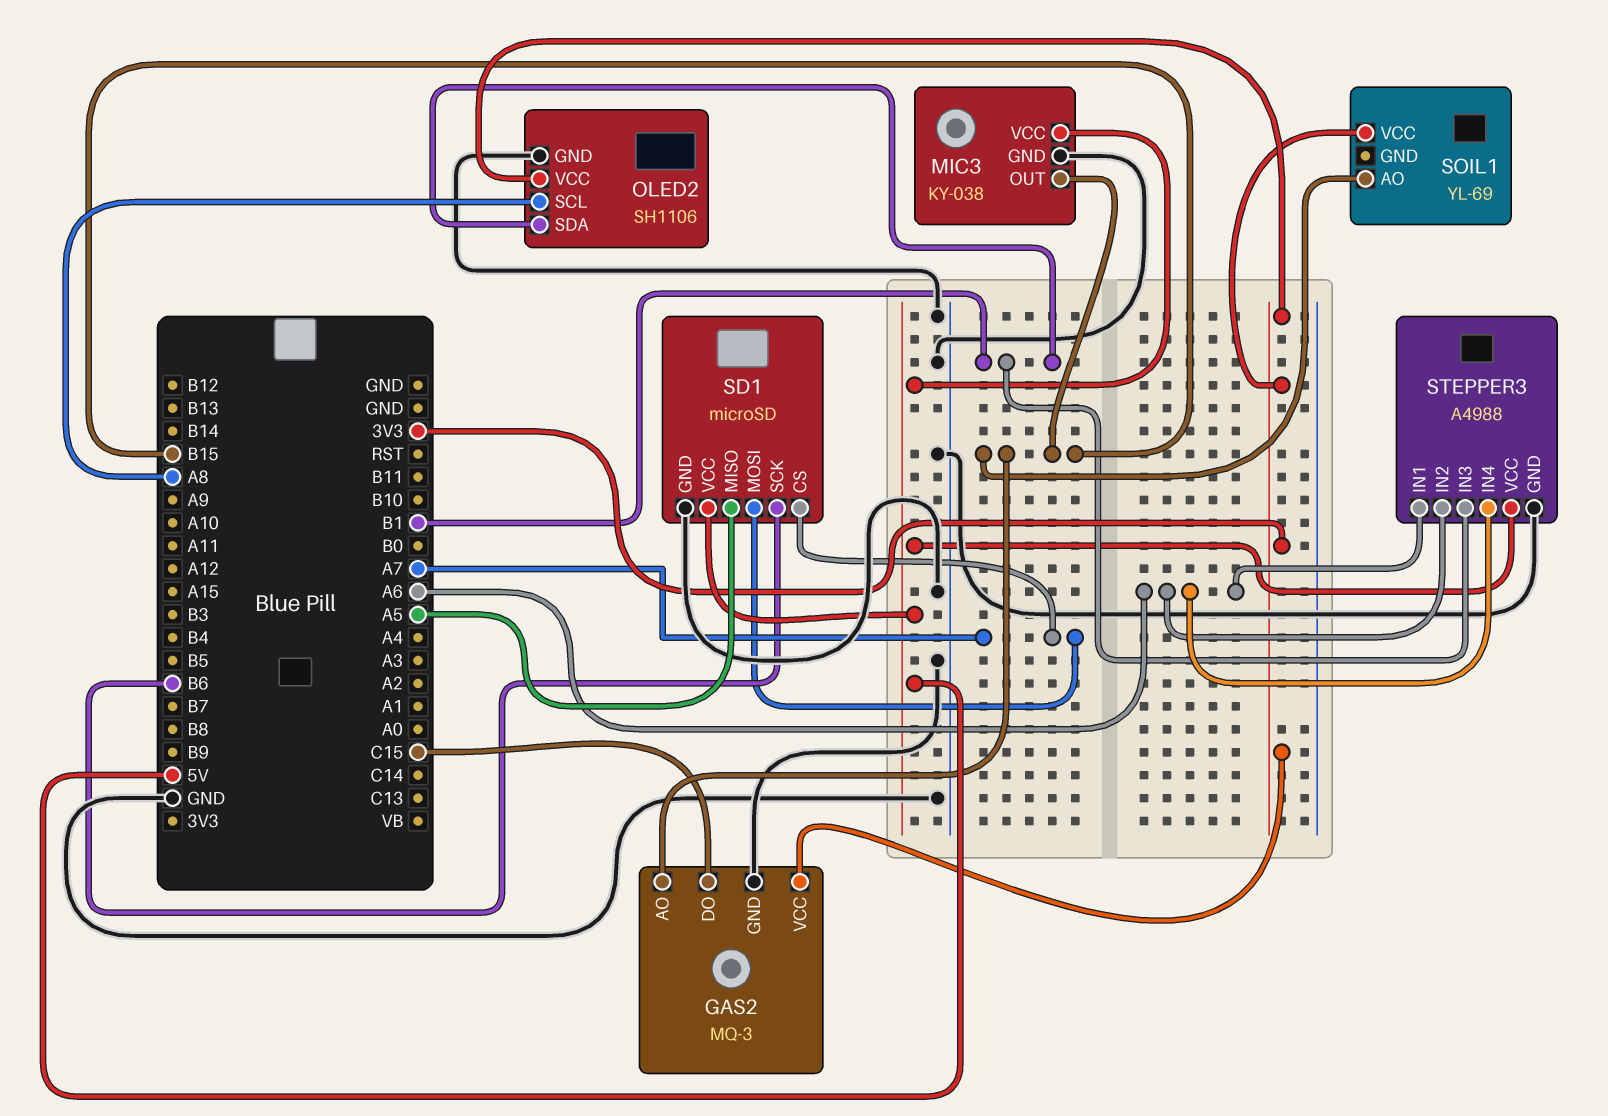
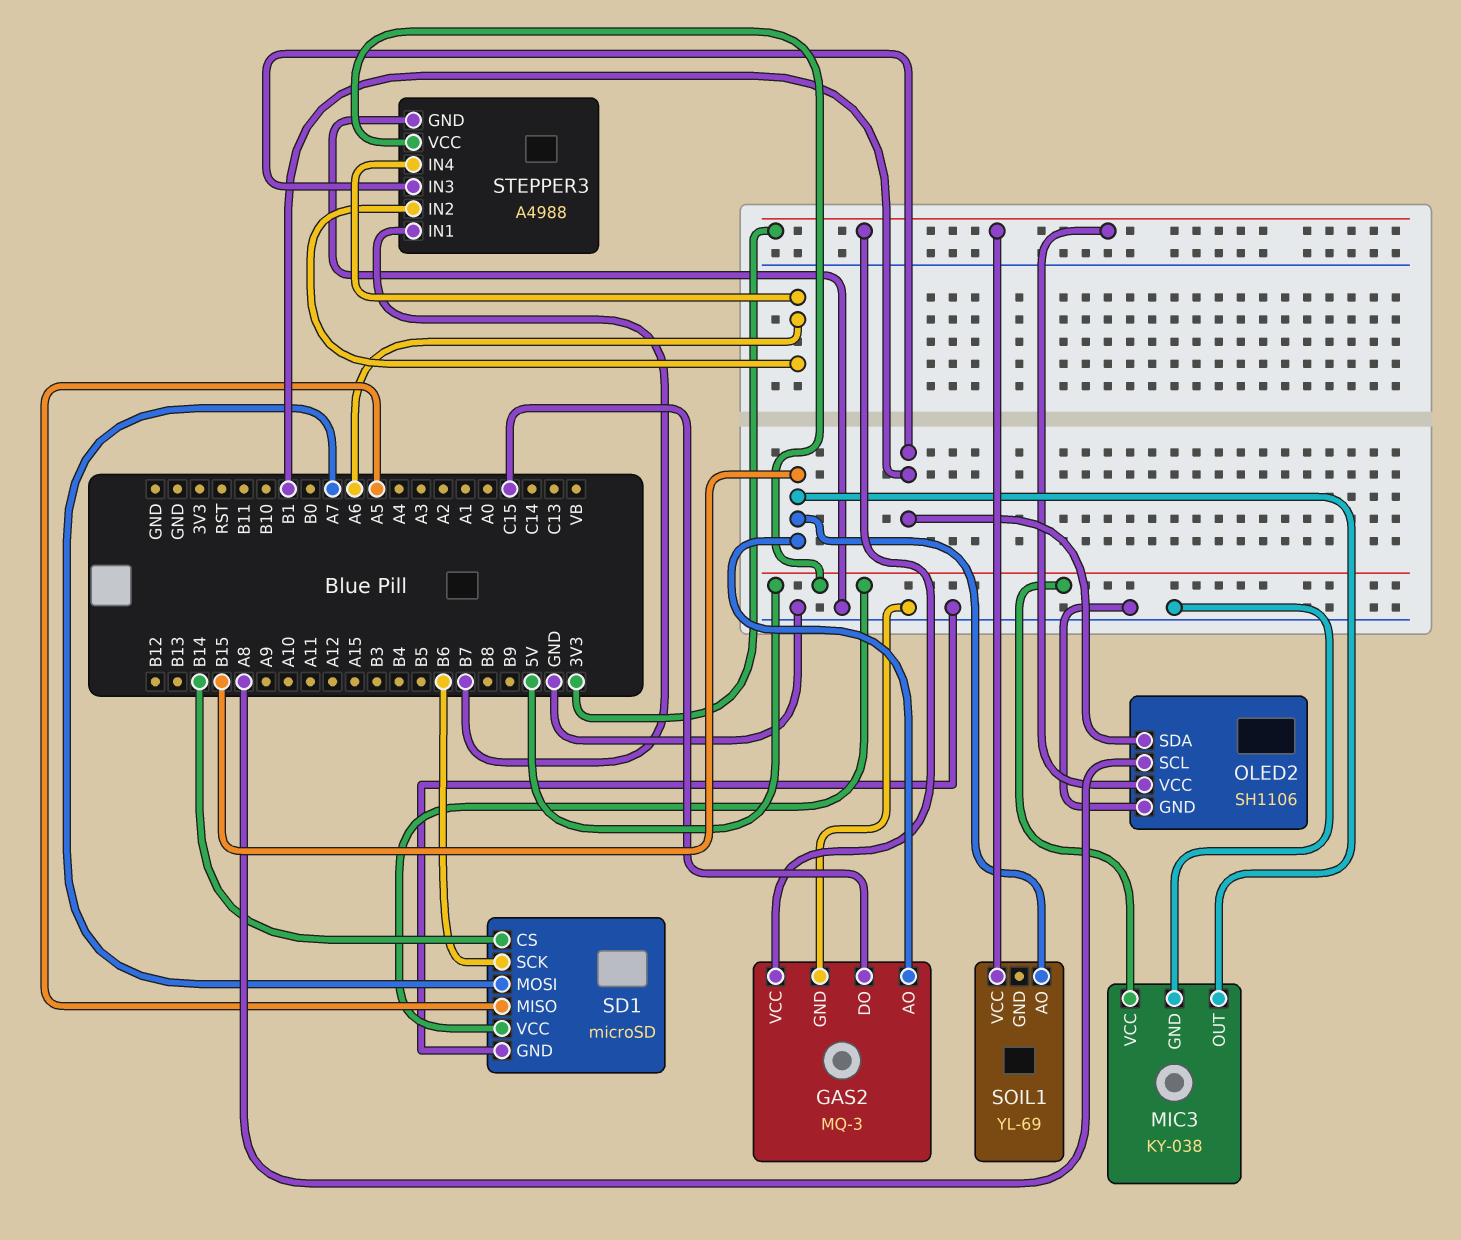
SD1 pin CS: A7 -> B14
STEPPER3 pin IN1: A6 -> B7

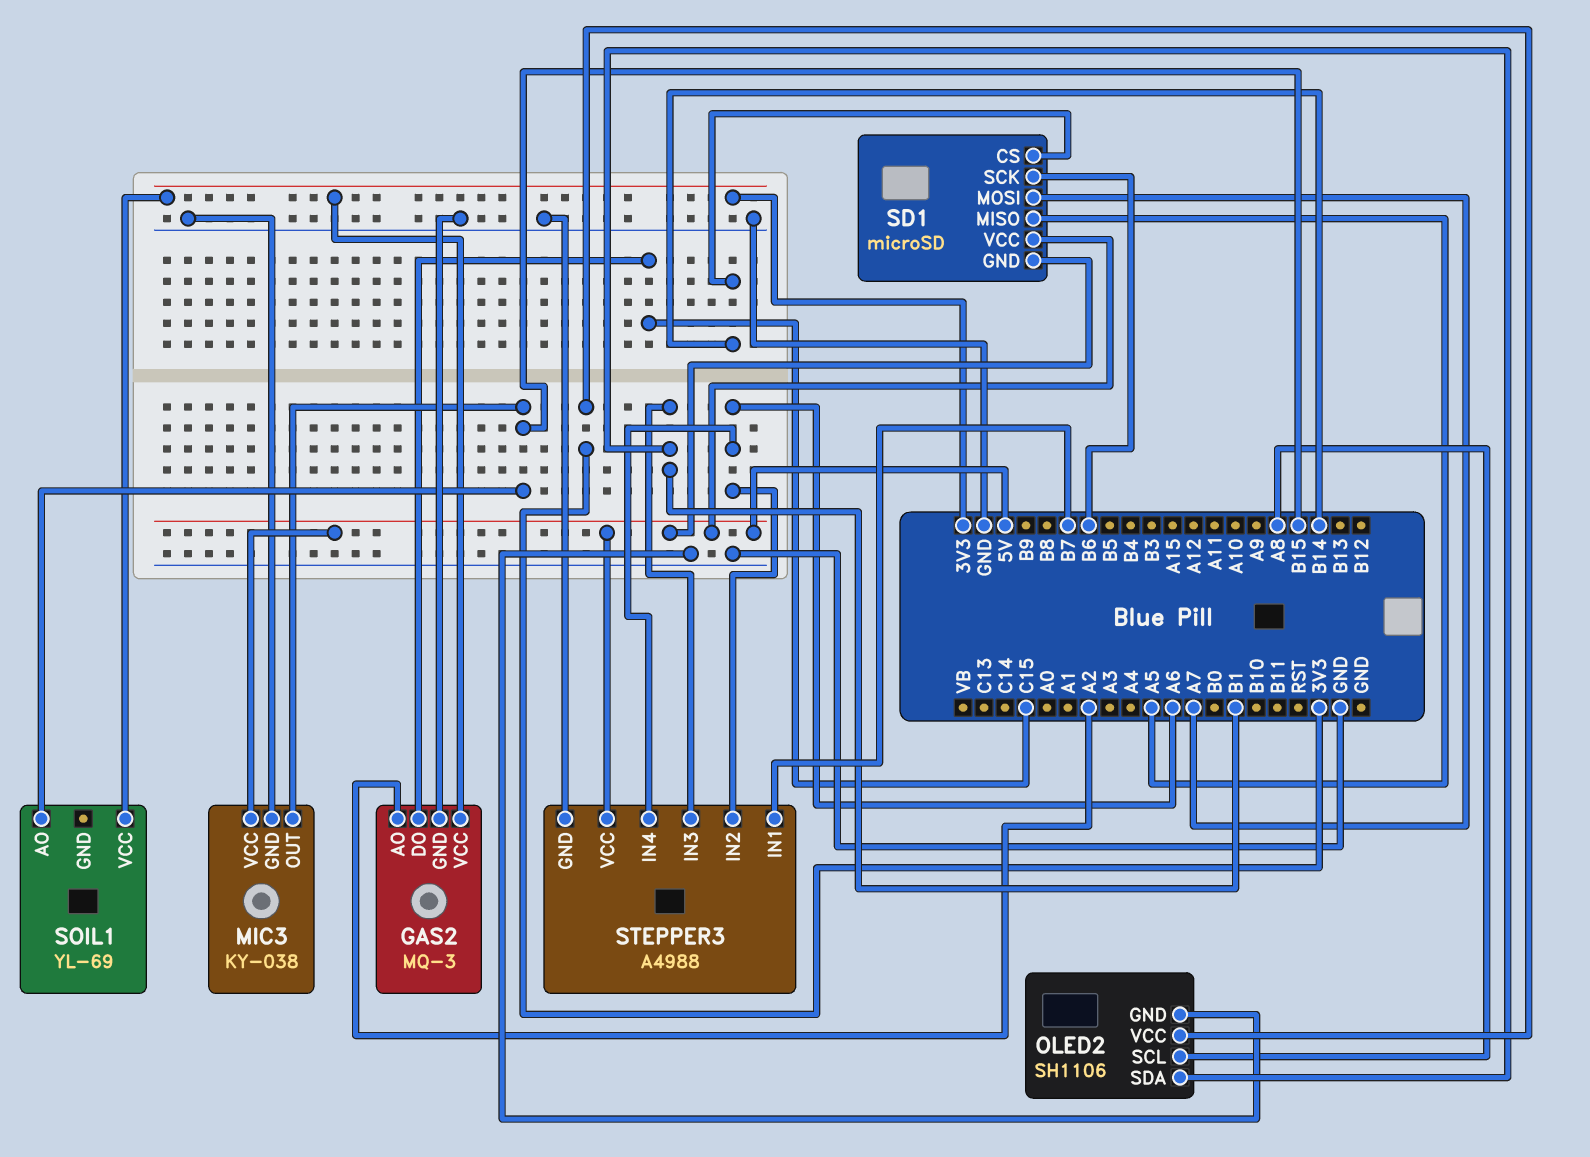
GAS2 pin AO: B15 -> A2
SD1 pin GND: GND -> 5V

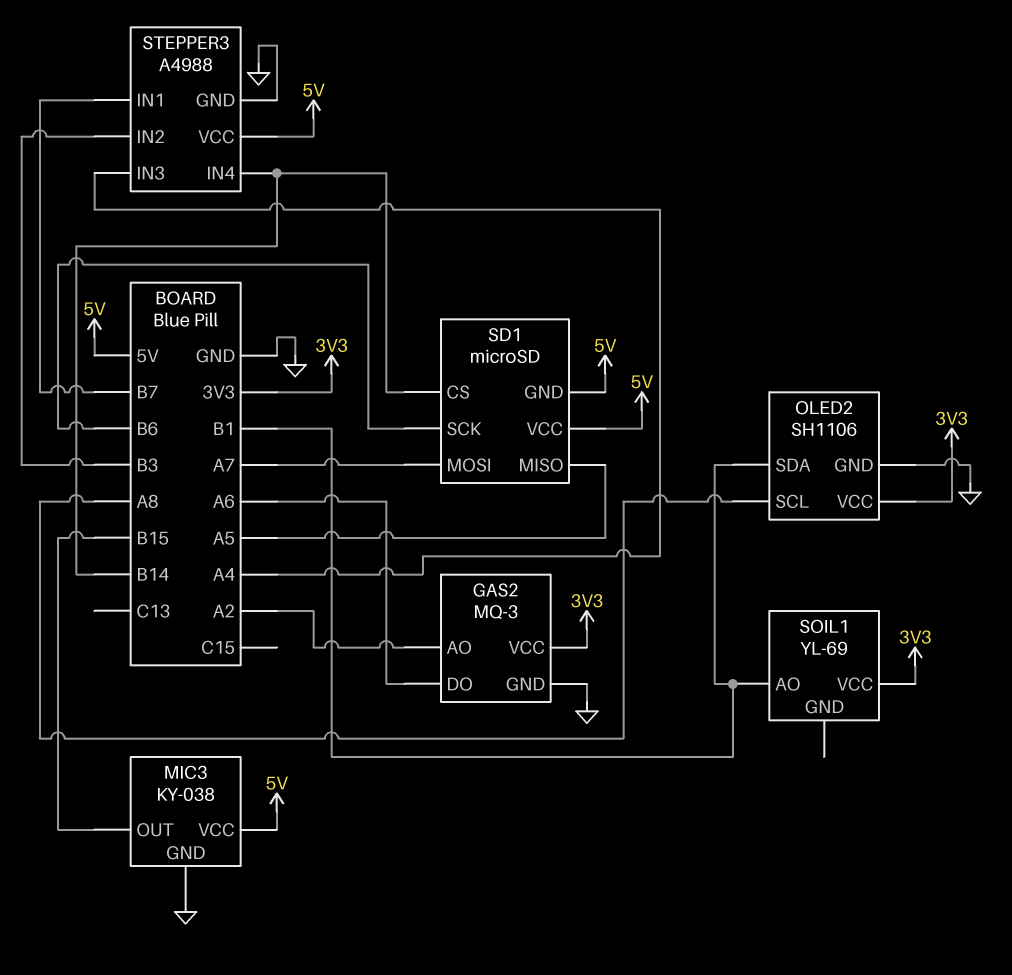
GAS2 pin DO: C15 -> A6
SOIL1 pin AO: B15 -> B1
STEPPER3 pin IN2: A6 -> B3
STEPPER3 pin IN3: B1 -> A4
STEPPER3 pin IN4: A6 -> B14

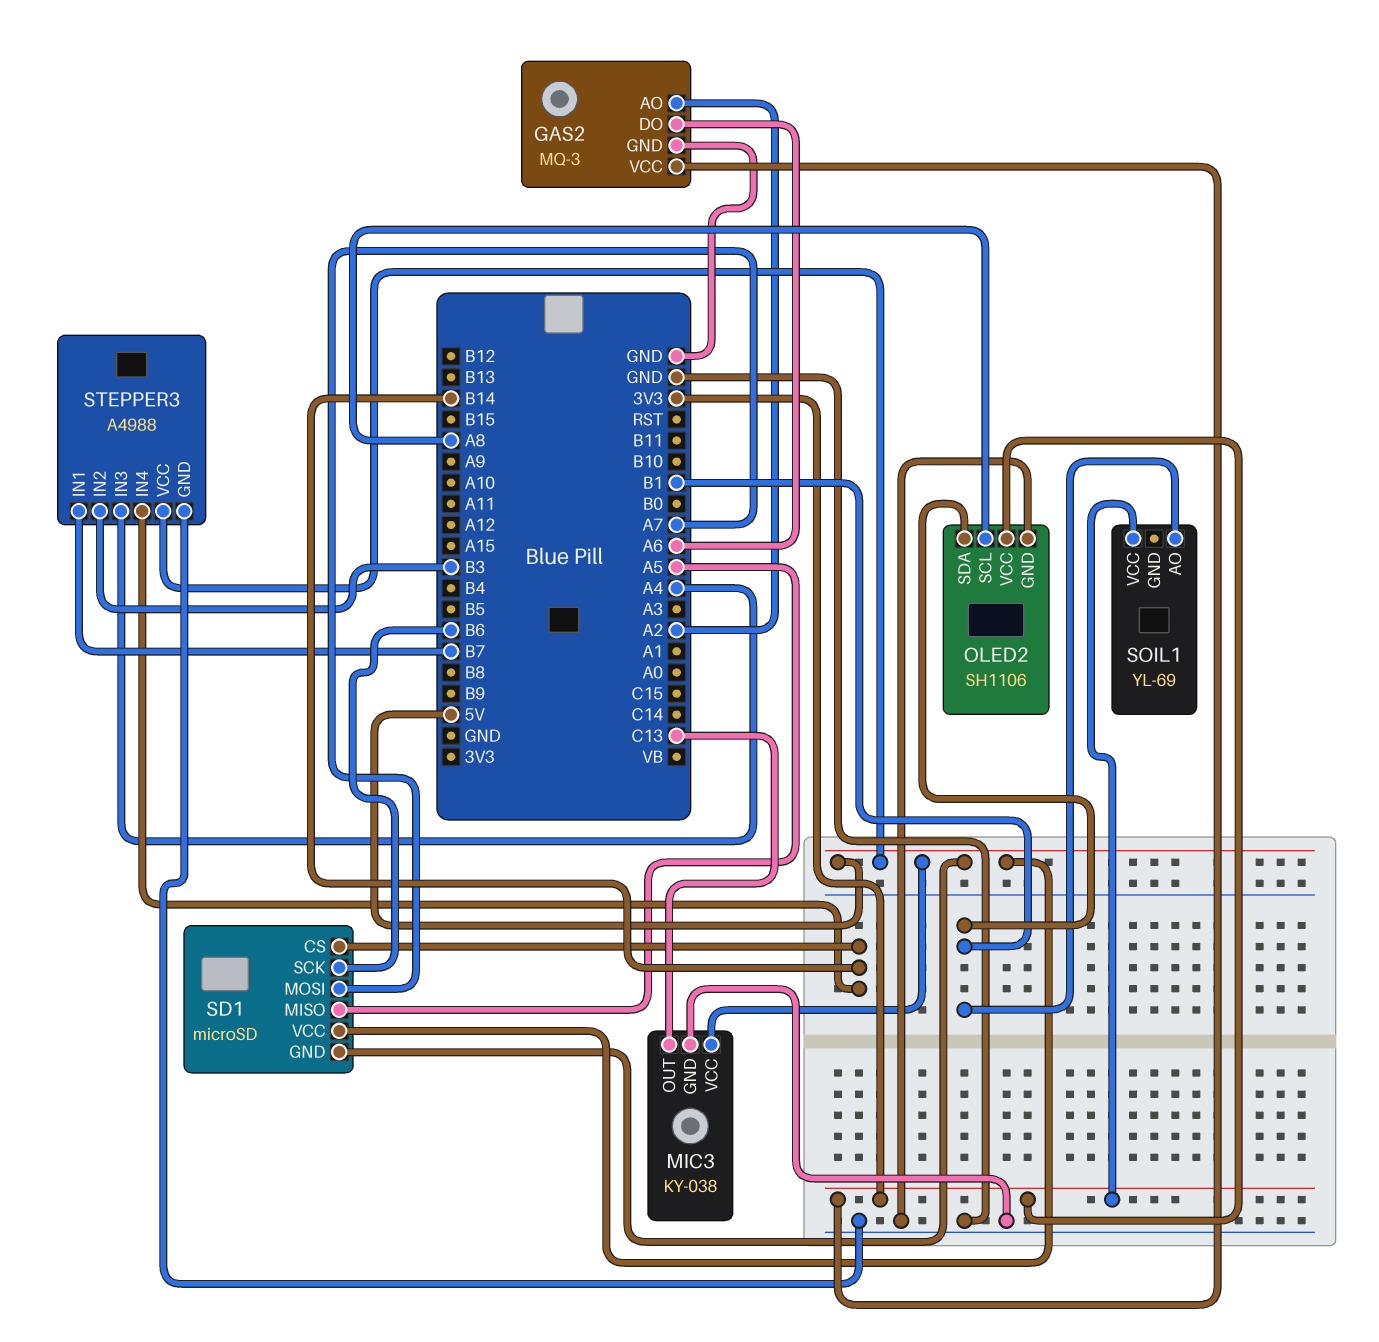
MIC3 pin OUT: B15 -> C13

